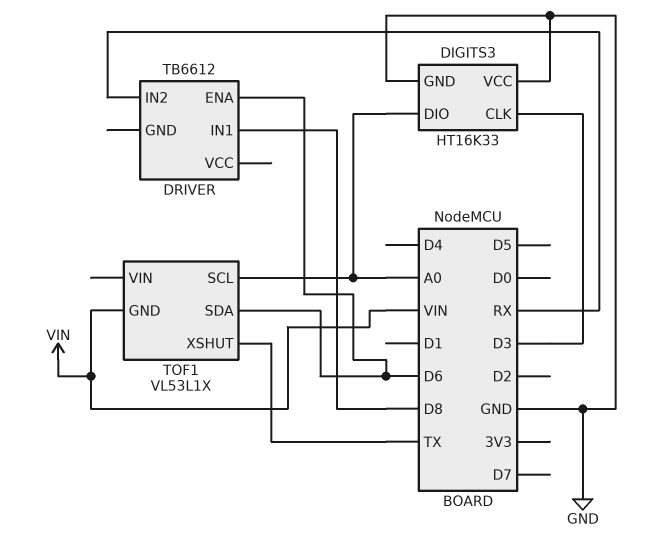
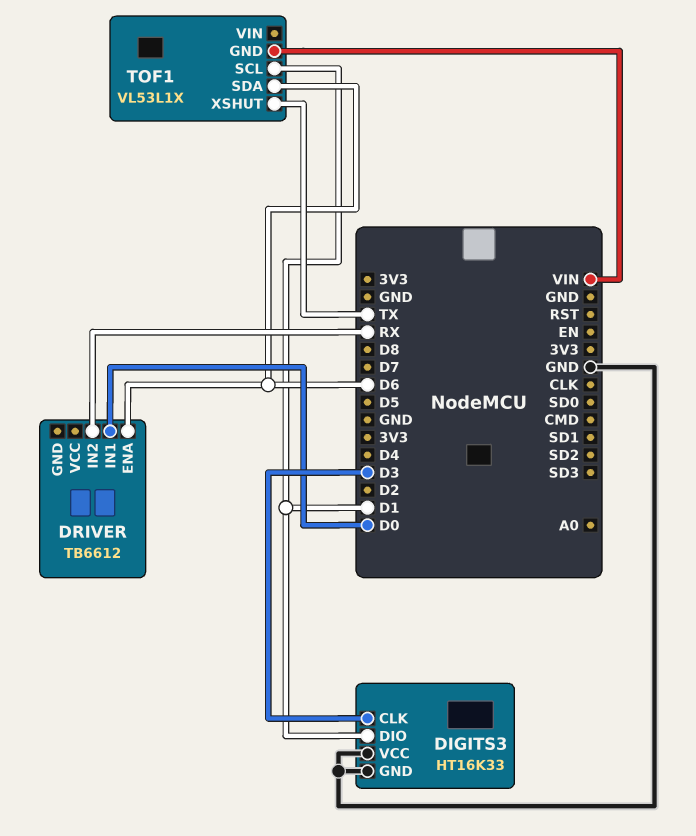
DIGITS3 pin DIO: A0 -> D1
DRIVER pin IN1: D8 -> D0
TOF1 pin SCL: A0 -> D1

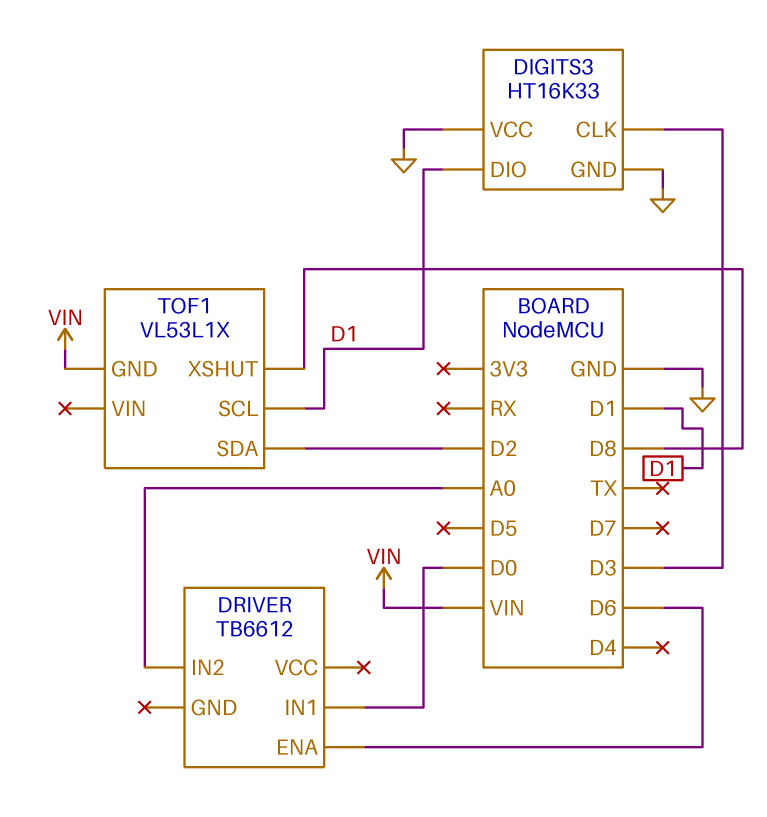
DRIVER pin IN2: RX -> A0
TOF1 pin SDA: D6 -> D2
TOF1 pin XSHUT: TX -> D8

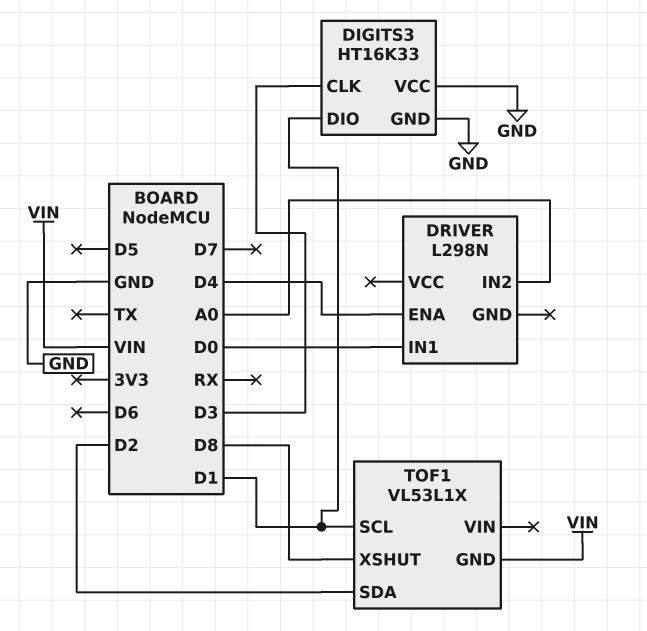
DRIVER: TB6612 -> L298N
DRIVER pin ENA: D6 -> D4

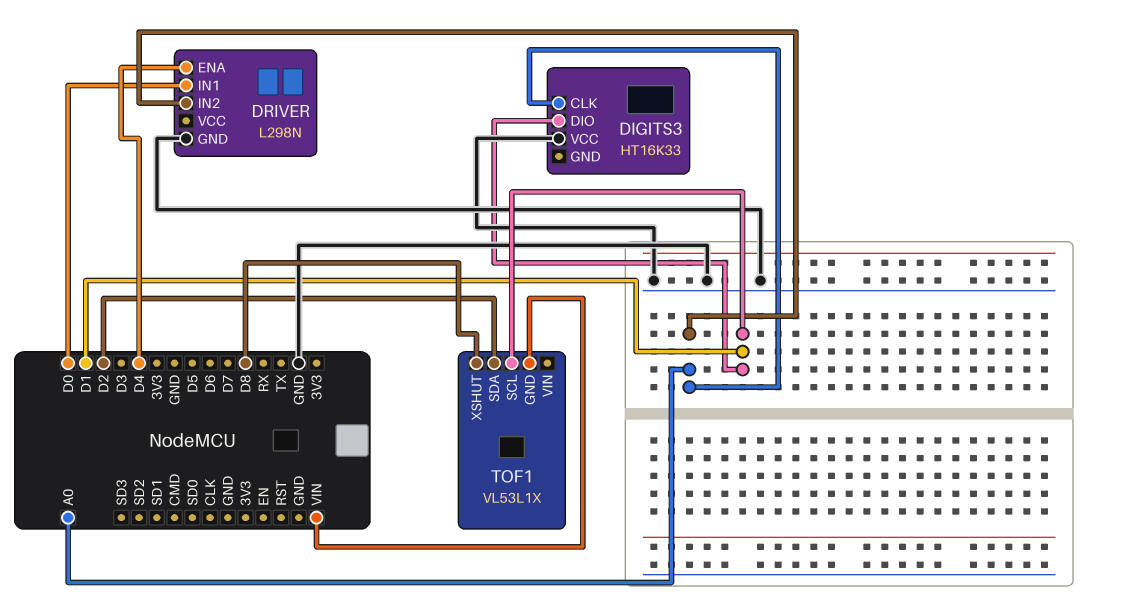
DIGITS3 pin CLK: D3 -> A0
DIGITS3 pin GND: GND -> none
DRIVER pin GND: none -> GND

